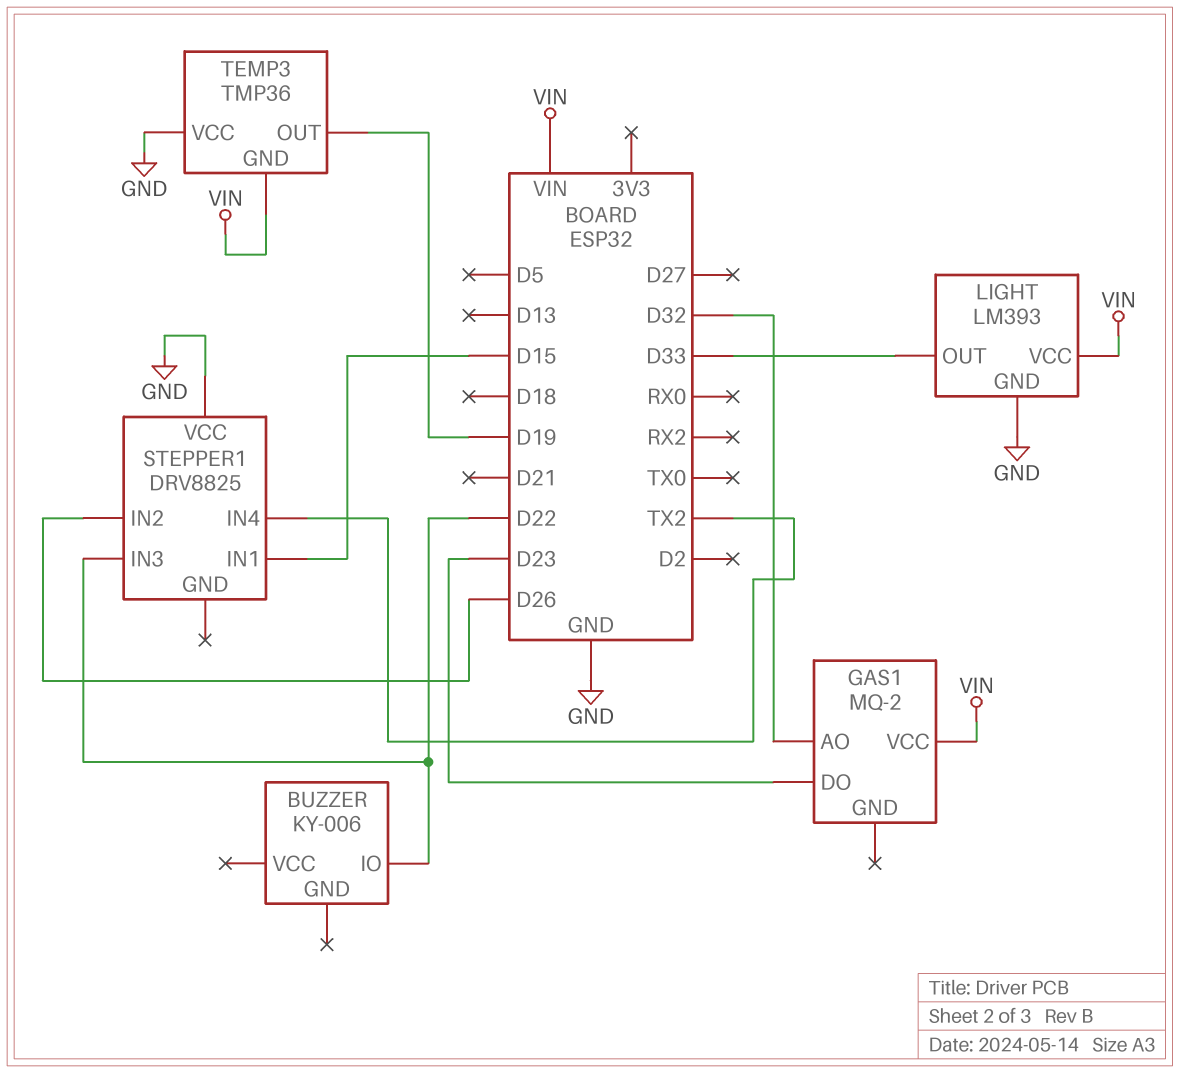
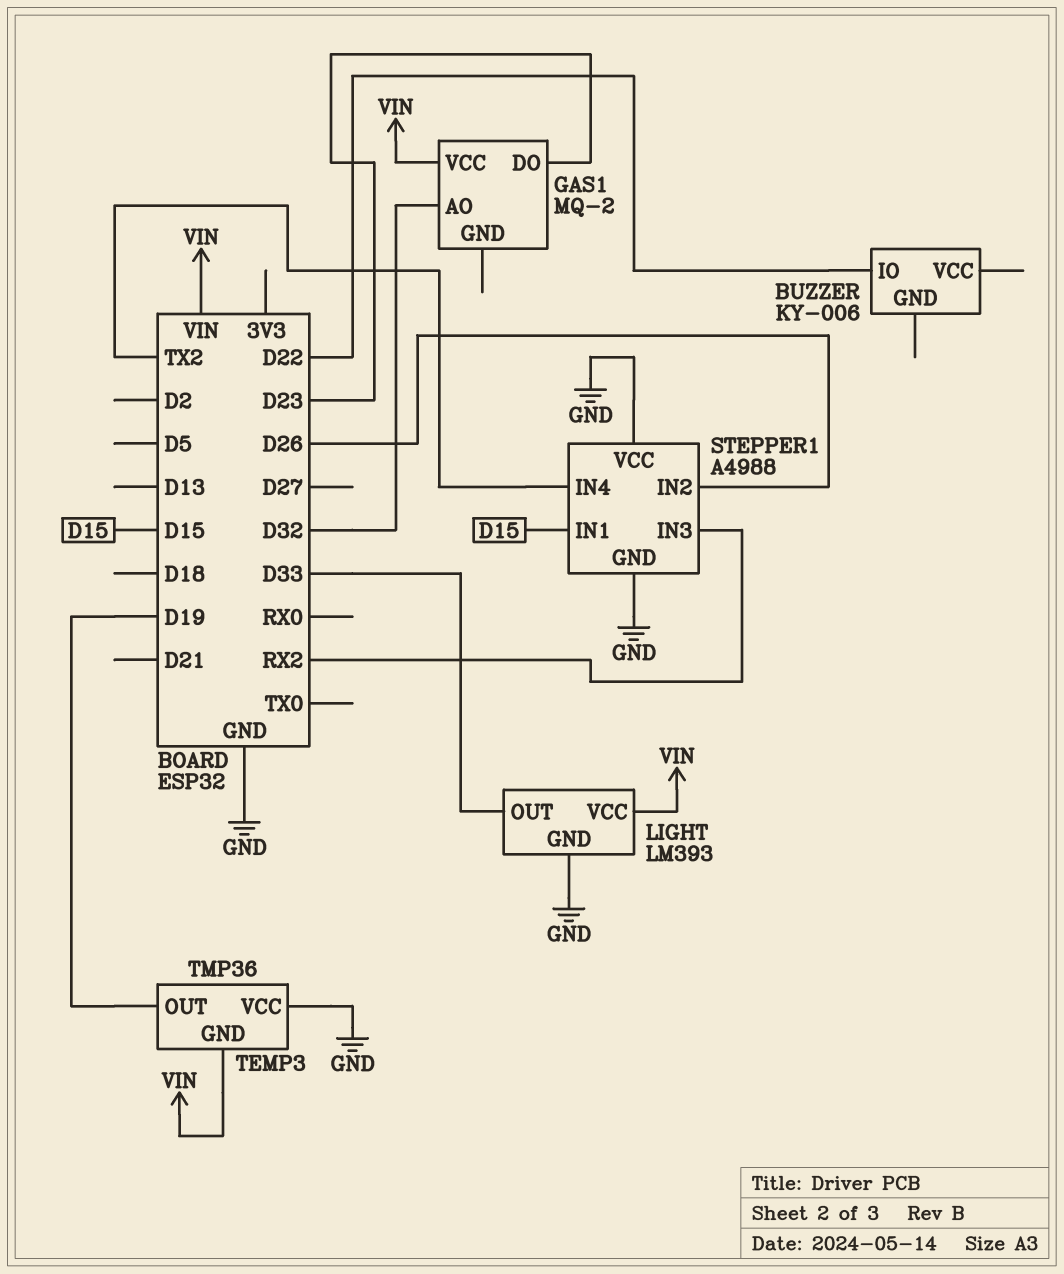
STEPPER1: DRV8825 -> A4988
STEPPER1 pin GND: none -> GND
STEPPER1 pin IN3: D22 -> RX2

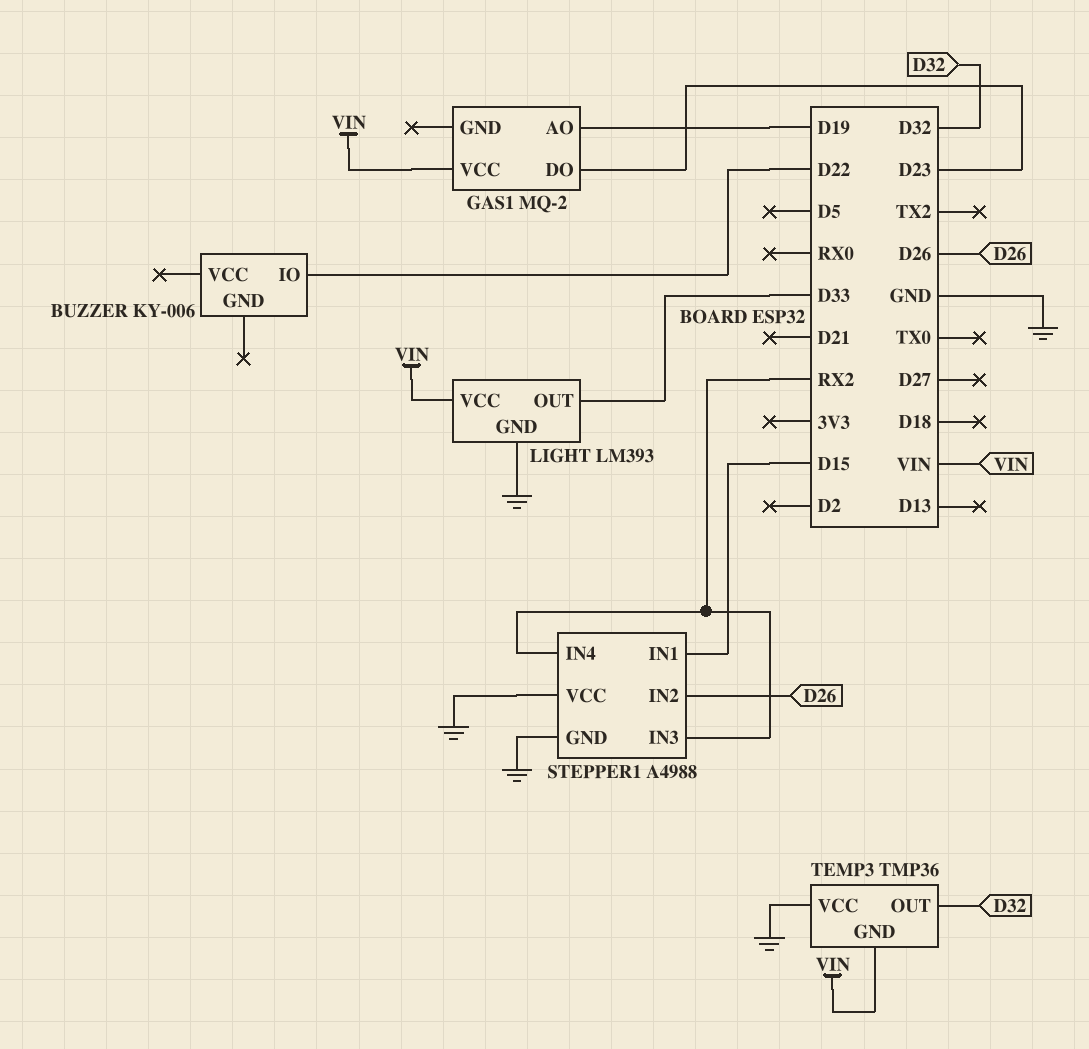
GAS1 pin AO: D32 -> D19
STEPPER1 pin IN4: TX2 -> RX2
TEMP3 pin OUT: D19 -> D32

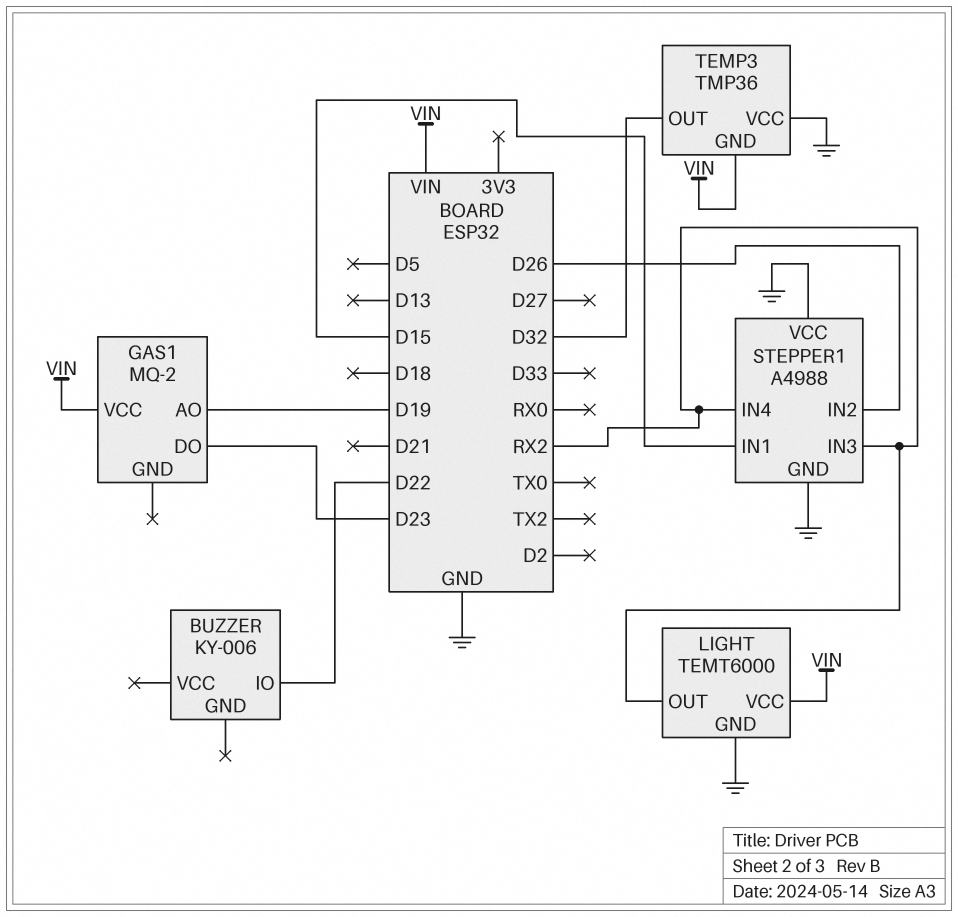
LIGHT: LM393 -> TEMT6000
LIGHT pin OUT: D33 -> RX2

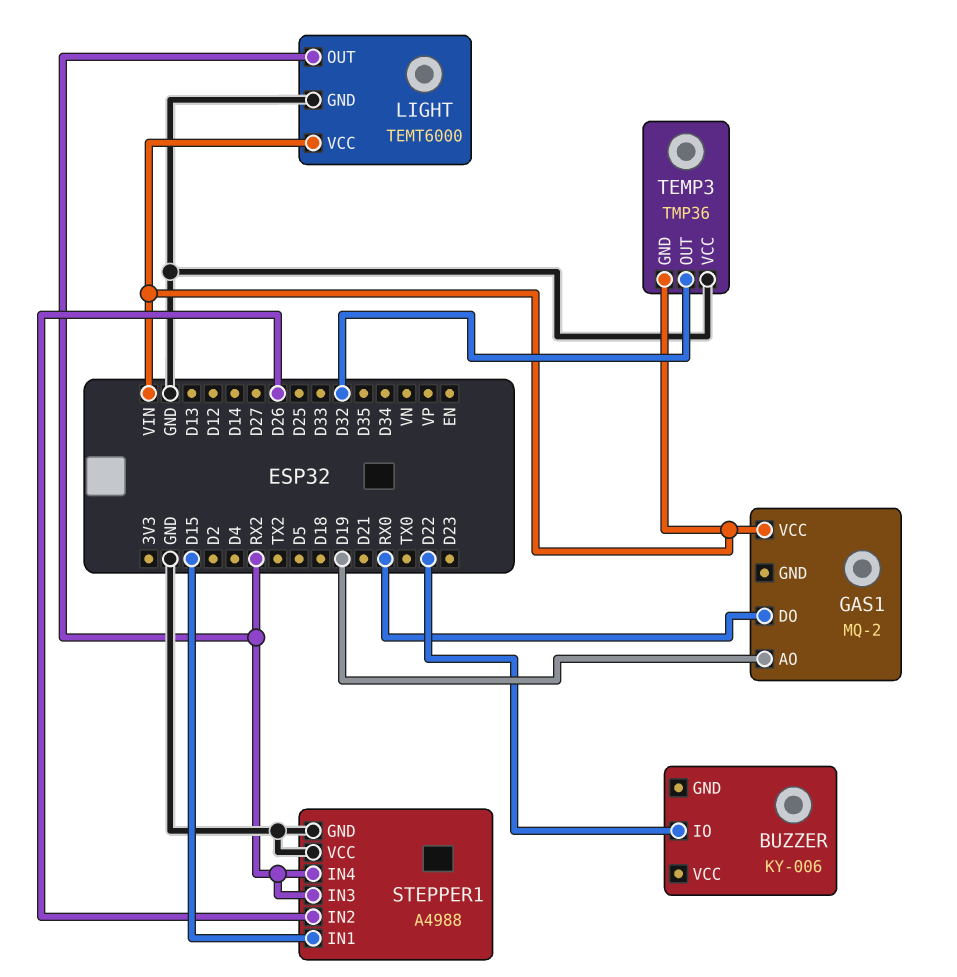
GAS1 pin DO: D23 -> RX0

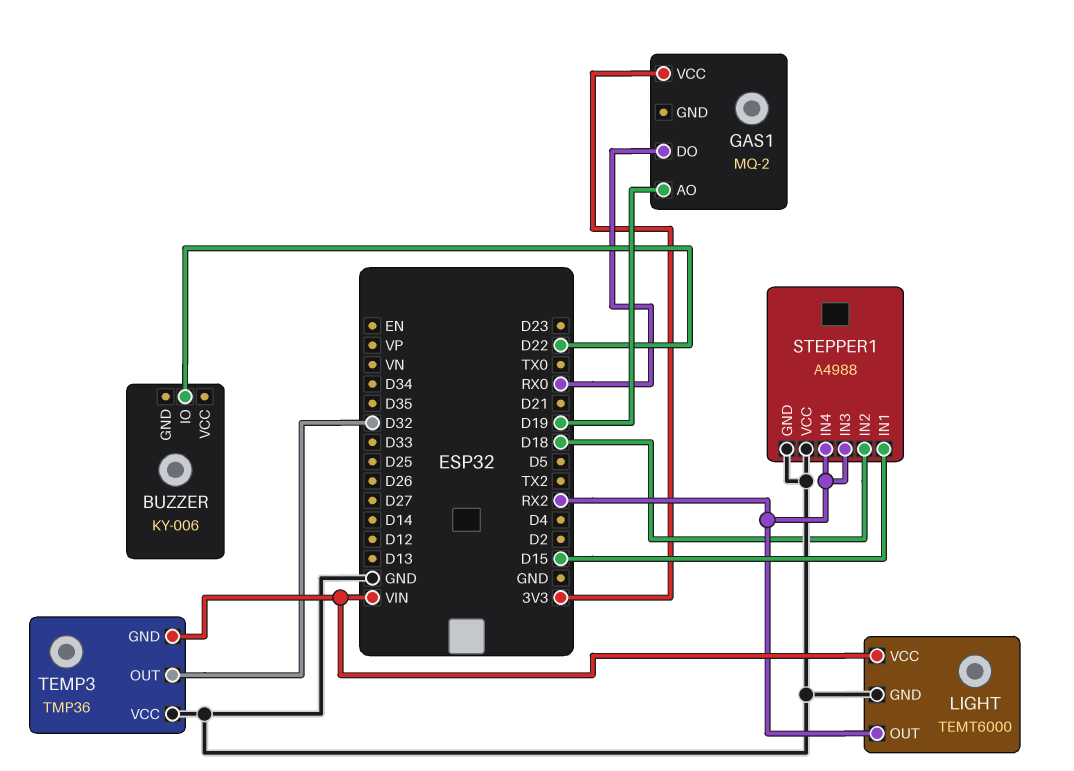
GAS1 pin VCC: VIN -> 3V3
STEPPER1 pin IN2: D26 -> D18

